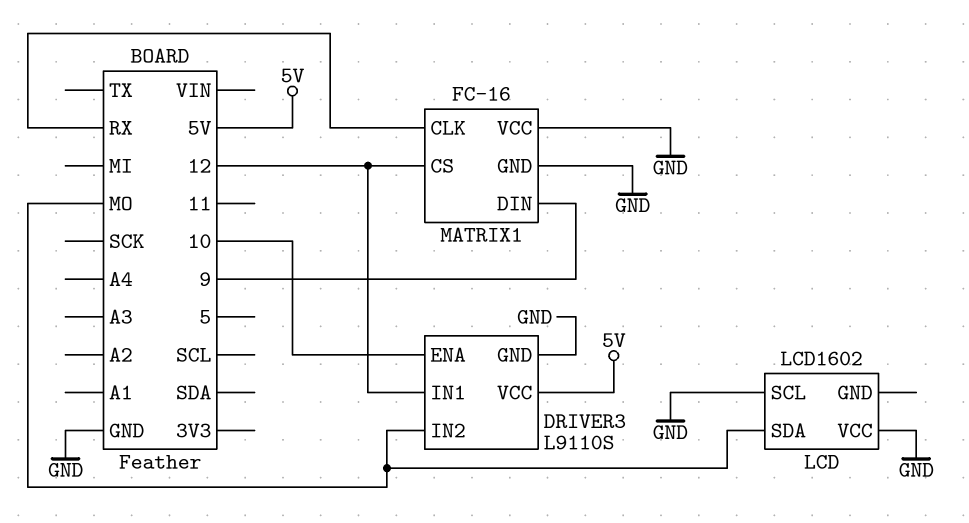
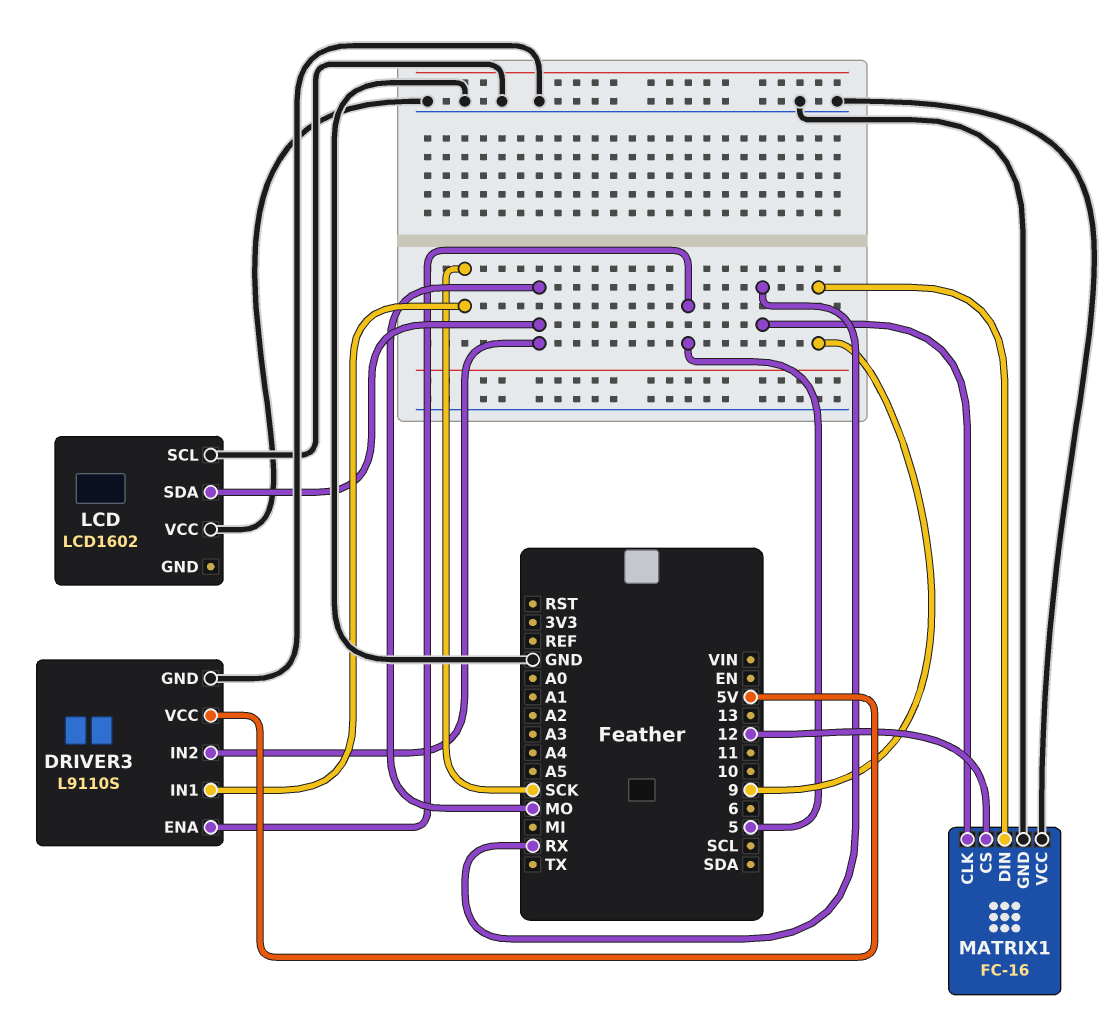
DRIVER3 pin ENA: 10 -> 5
DRIVER3 pin IN1: 12 -> SCK

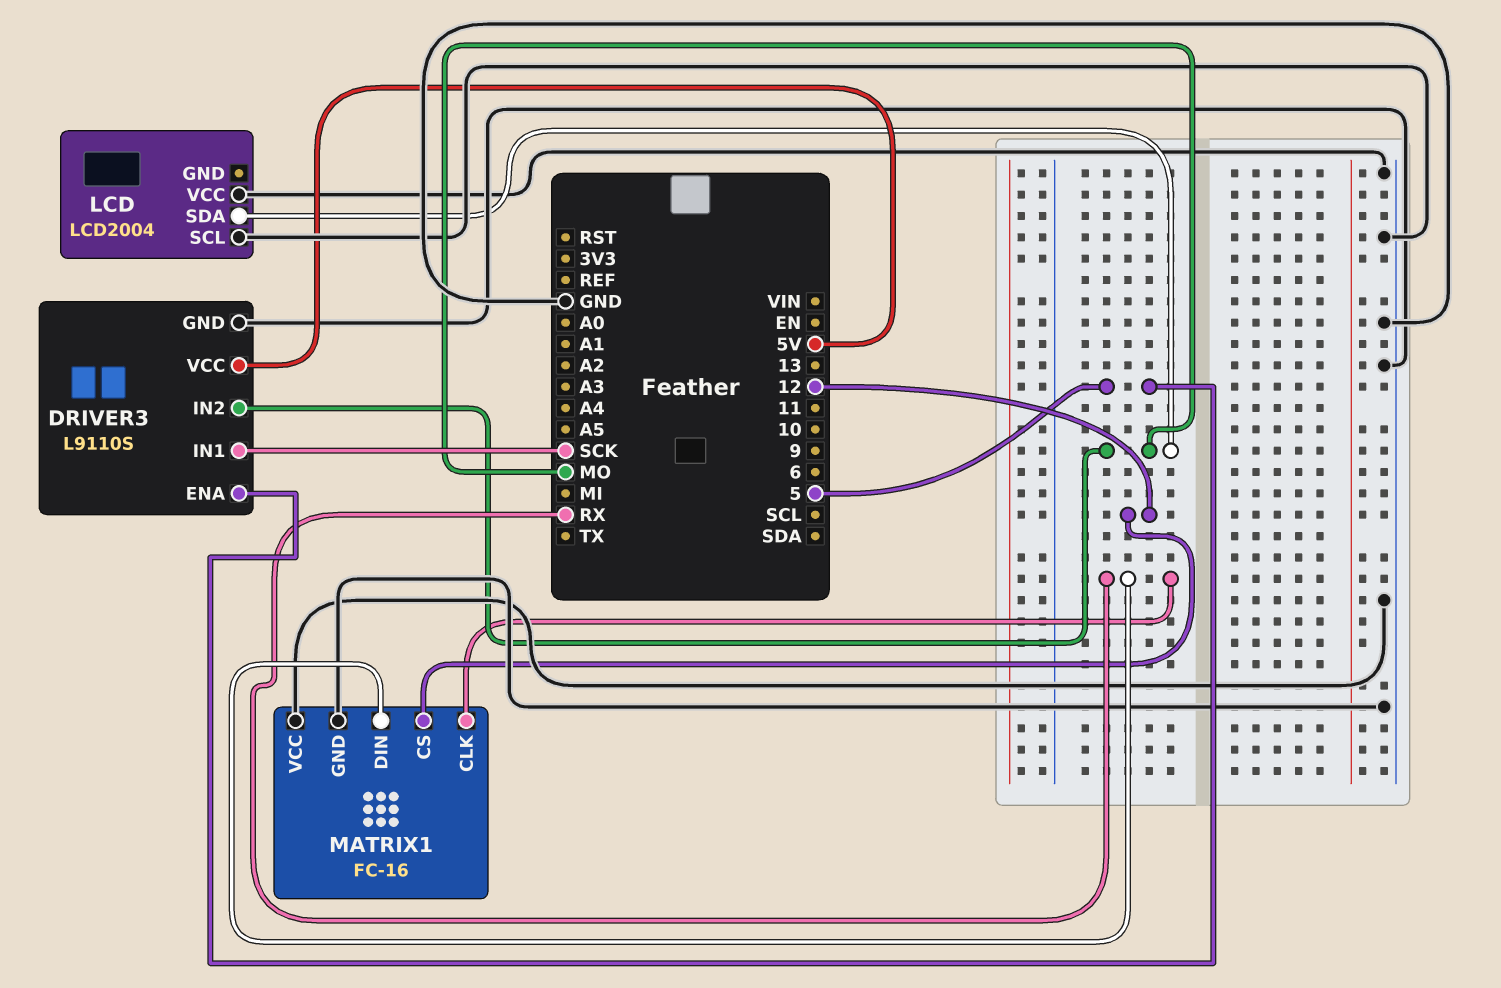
LCD: LCD1602 -> LCD2004
MATRIX1 pin DIN: 9 -> RX

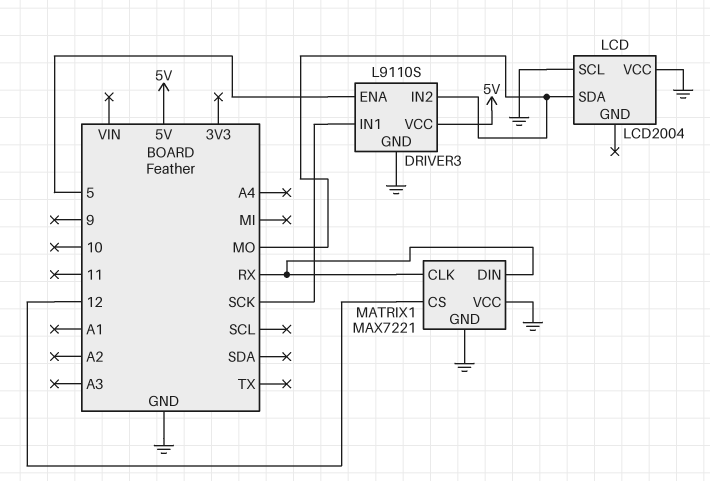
MATRIX1: FC-16 -> MAX7221

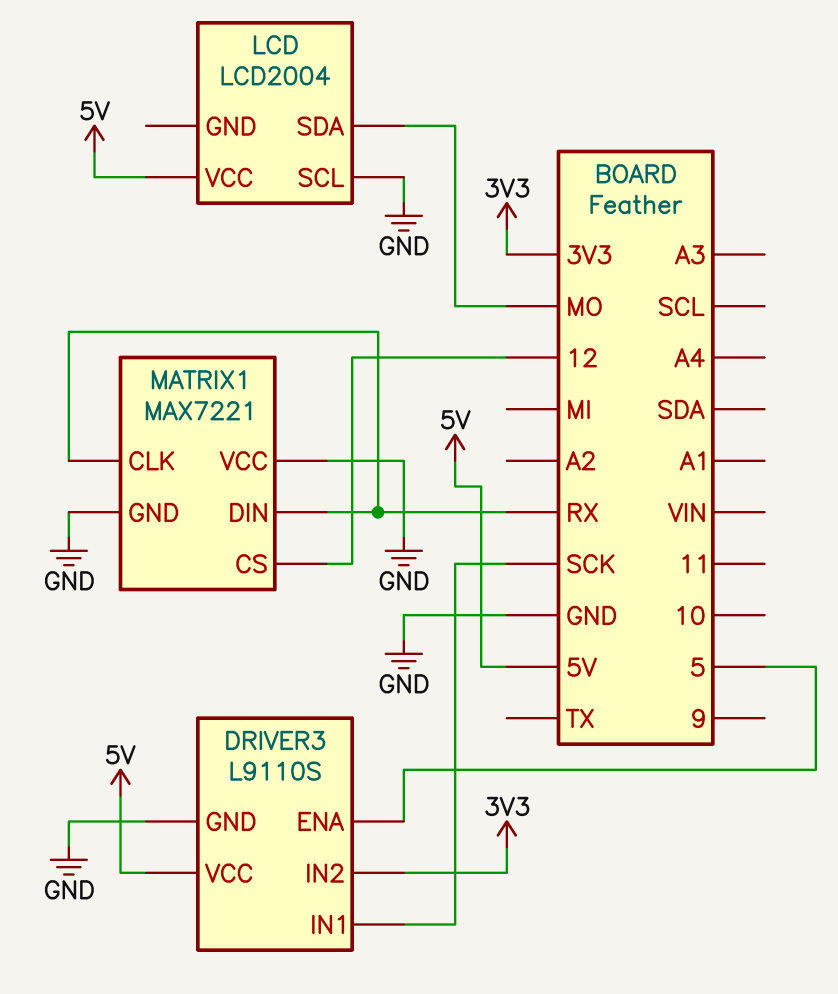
DRIVER3 pin IN2: MO -> 3V3
LCD pin VCC: GND -> 5V

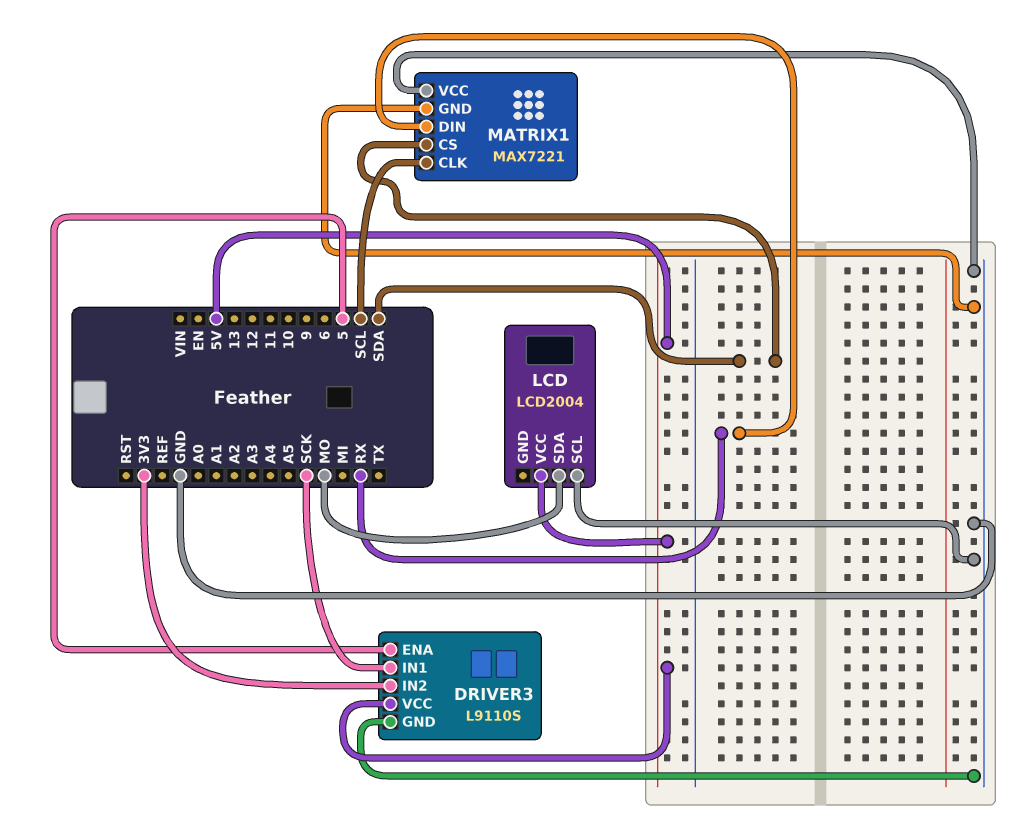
MATRIX1 pin CLK: RX -> SCL
MATRIX1 pin CS: 12 -> SDA

